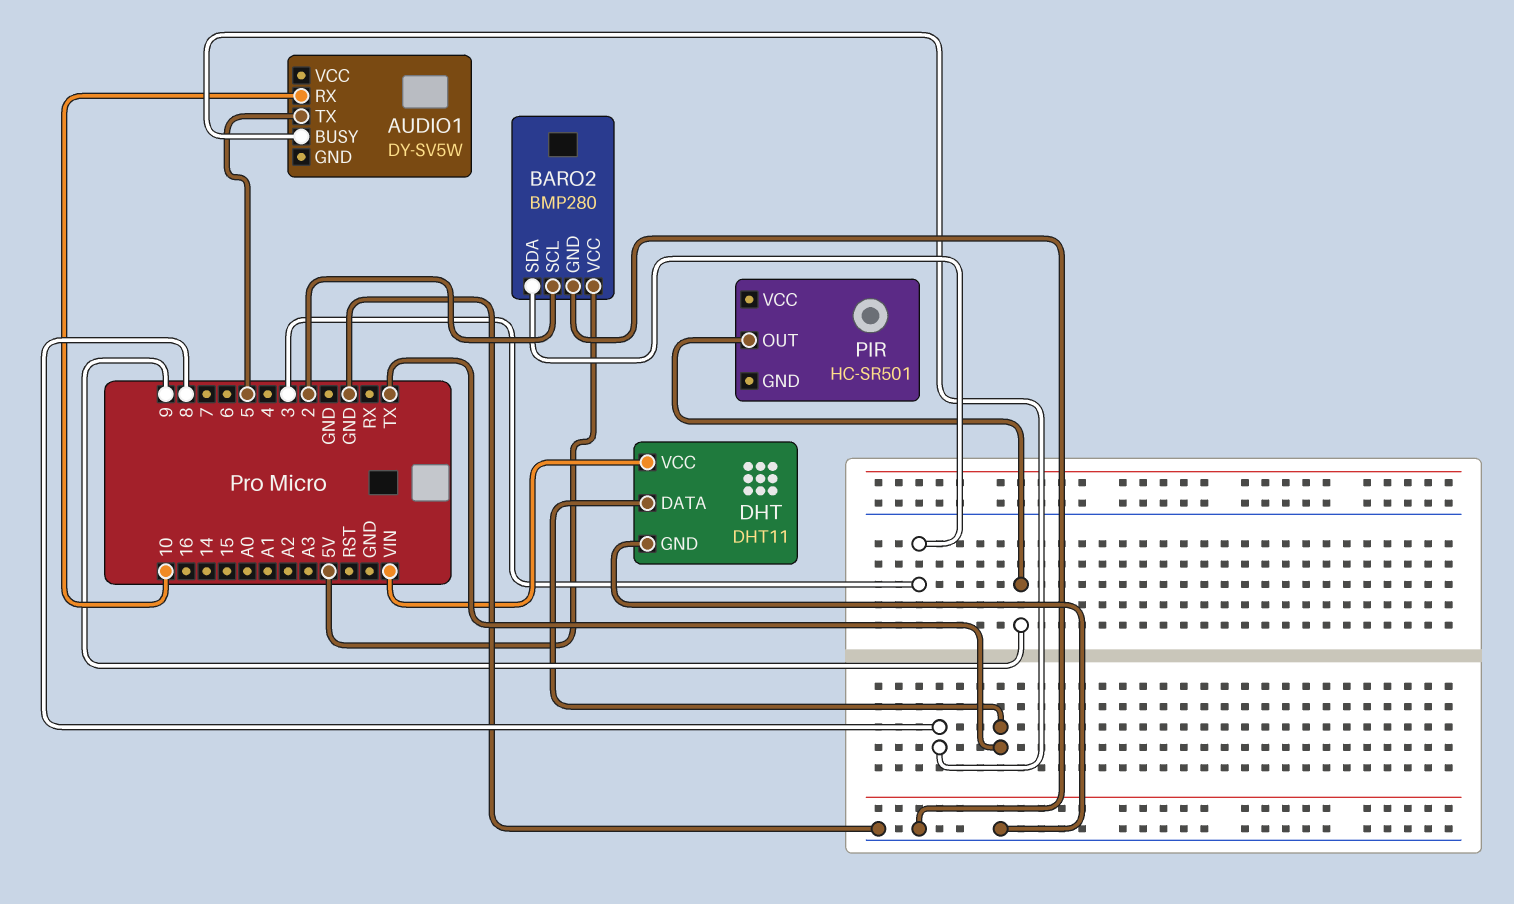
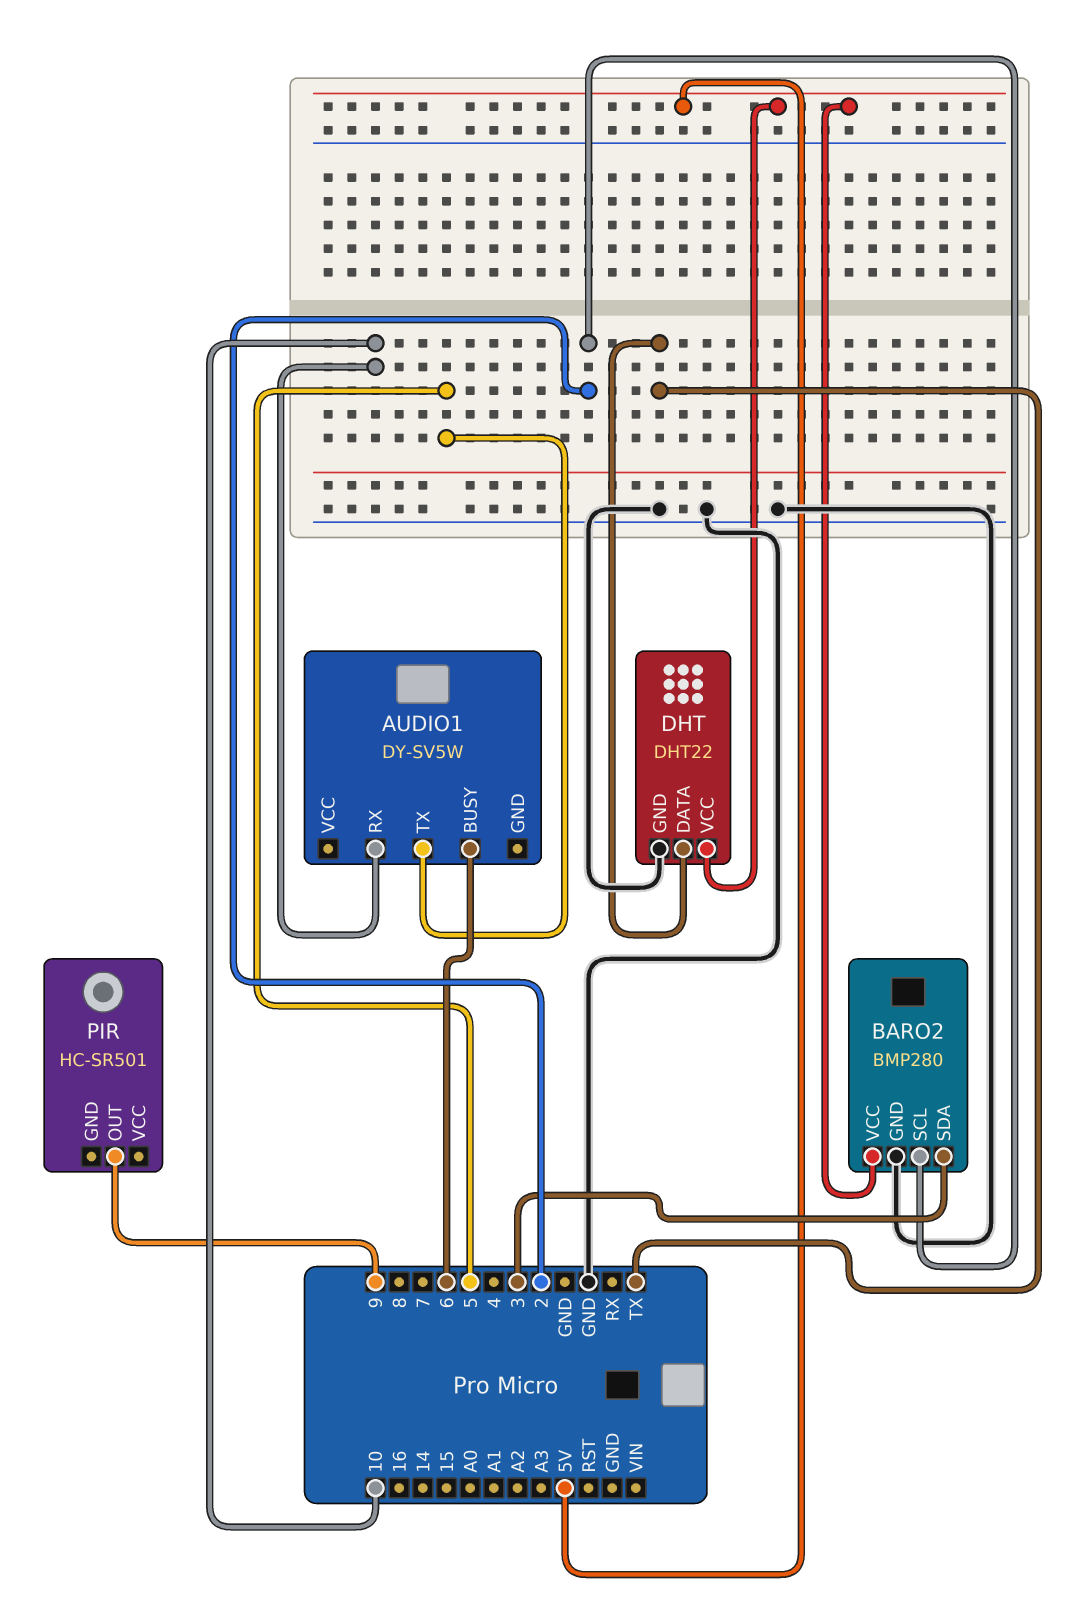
AUDIO1 pin BUSY: 8 -> 6
DHT: DHT11 -> DHT22
DHT pin VCC: VIN -> 5V

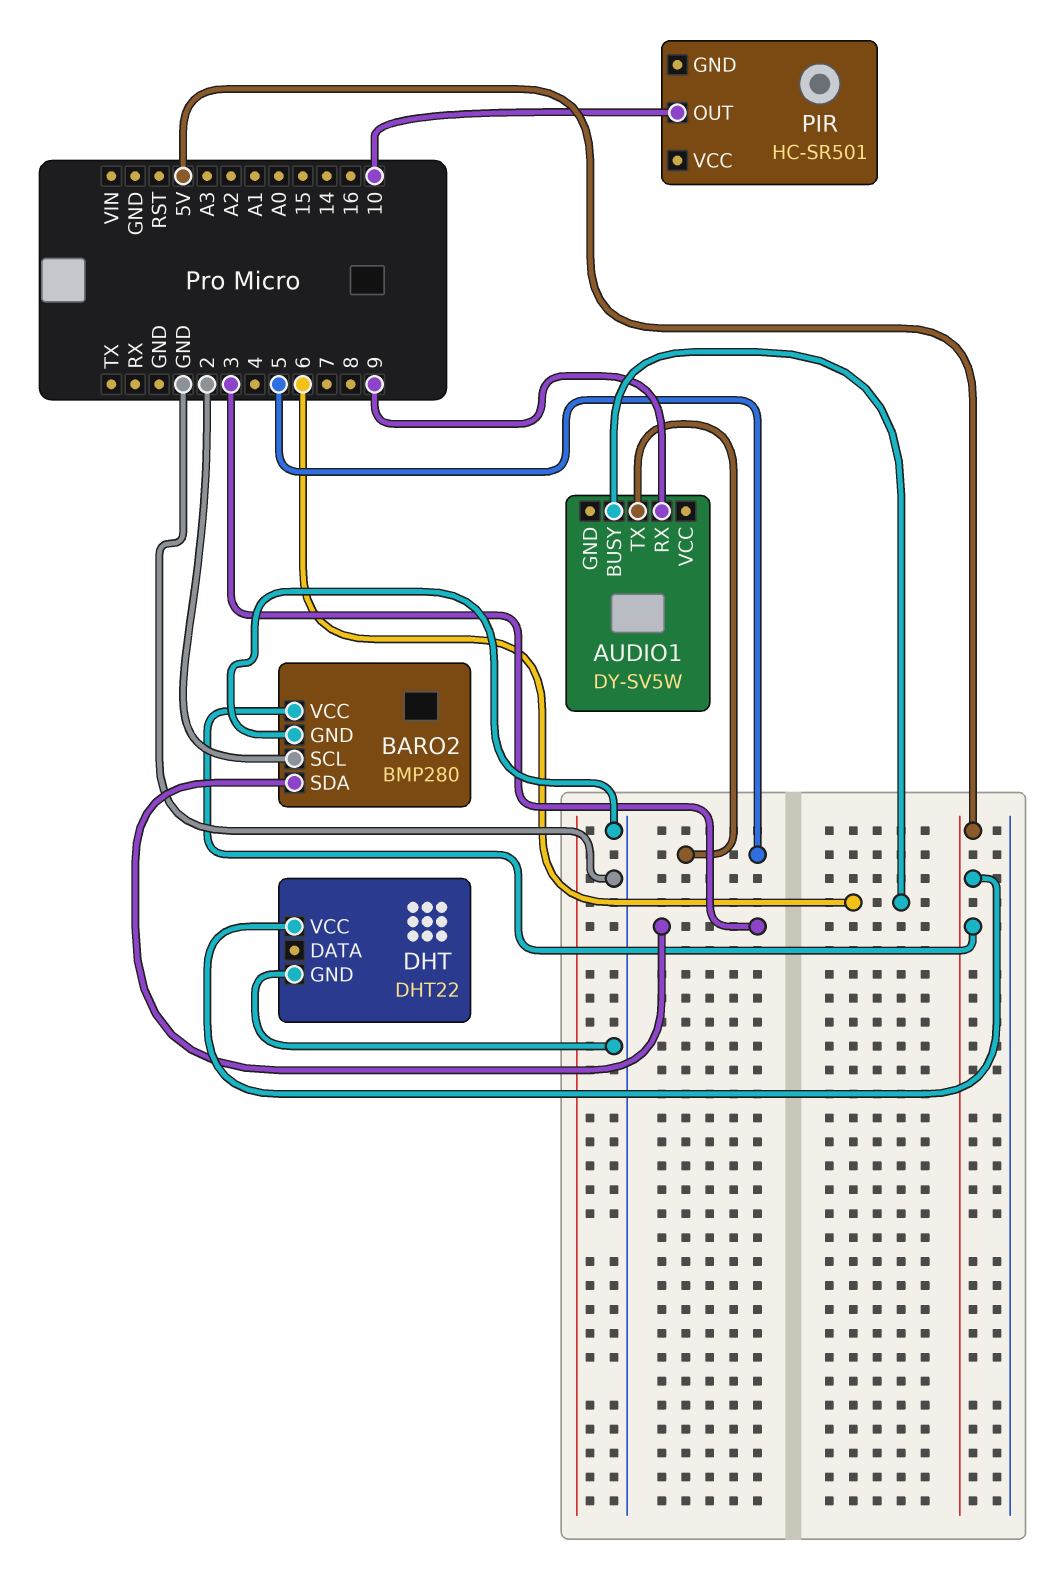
AUDIO1 pin RX: 10 -> 9
DHT pin DATA: TX -> none
PIR pin OUT: 9 -> 10

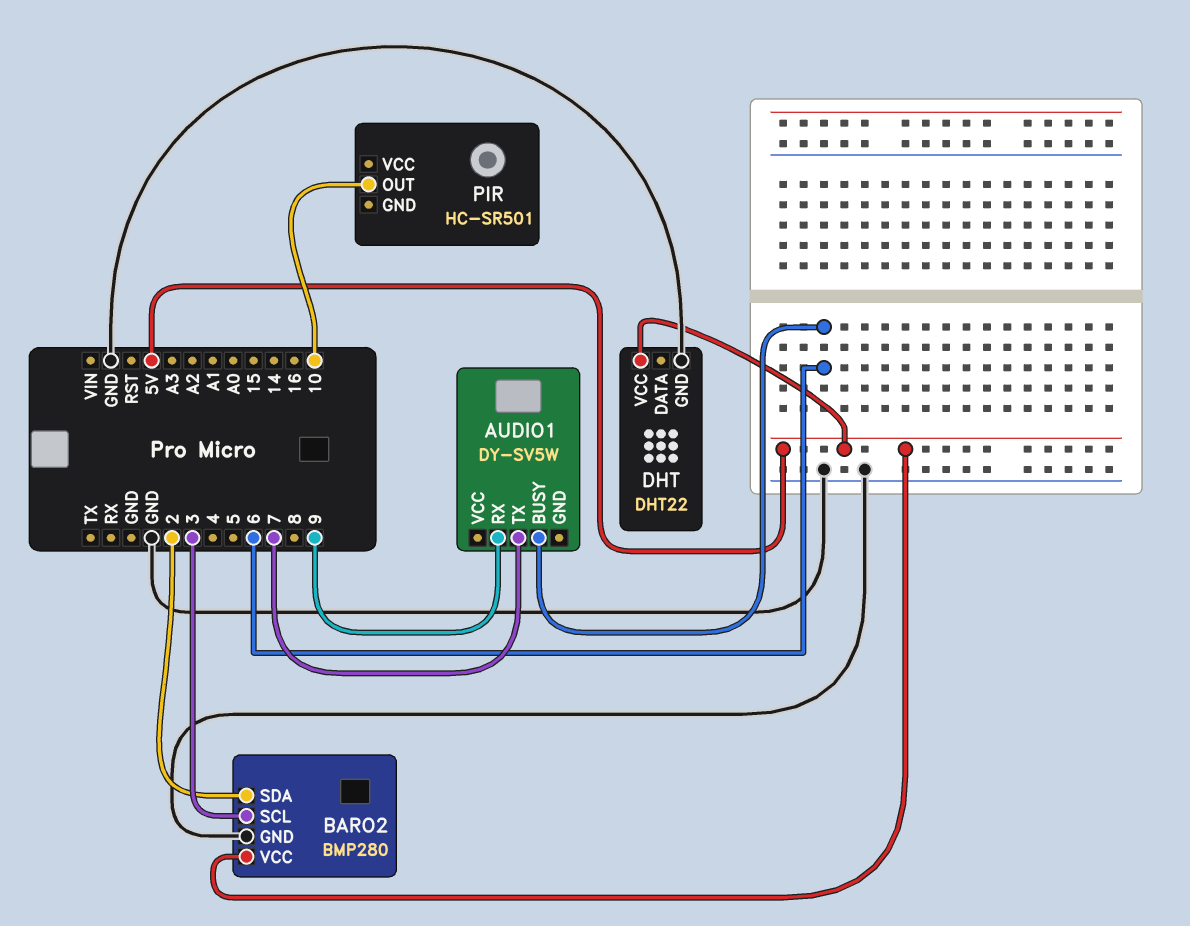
AUDIO1 pin TX: 5 -> 7
BARO2 pin SCL: 2 -> 3
BARO2 pin SDA: 3 -> 2

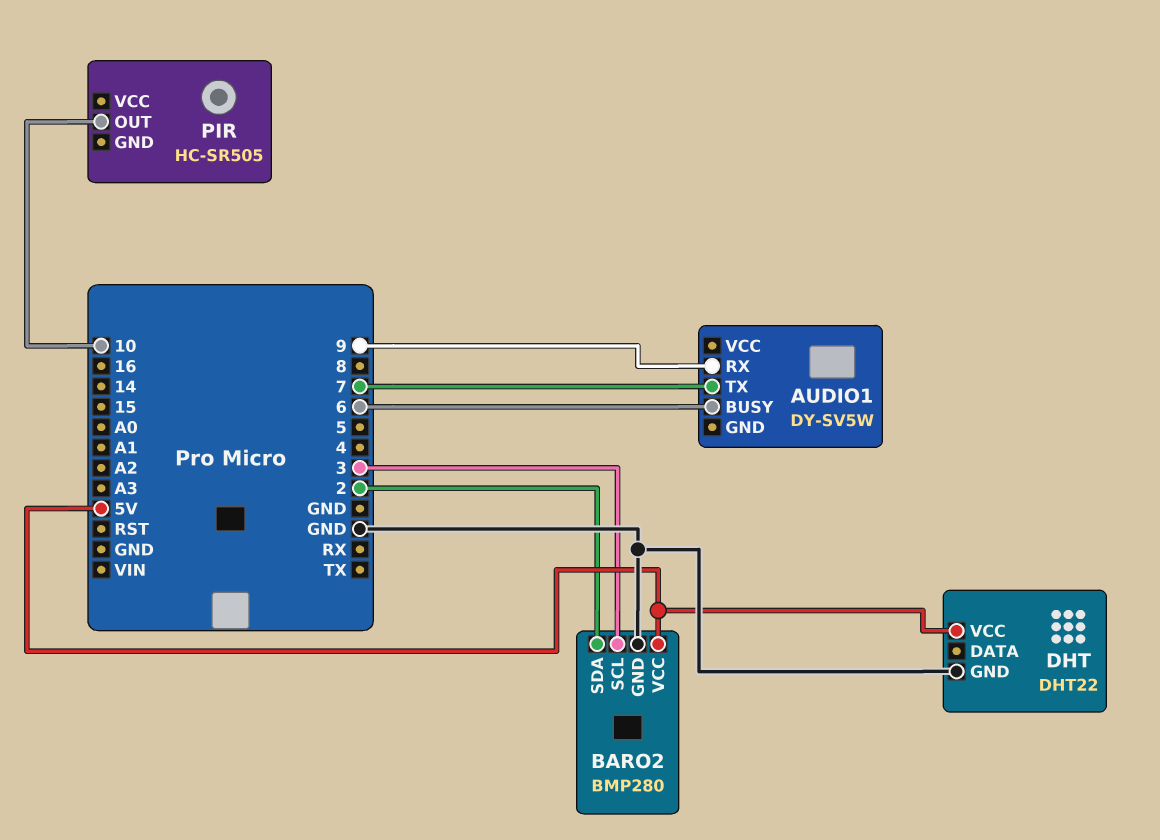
PIR: HC-SR501 -> HC-SR505

